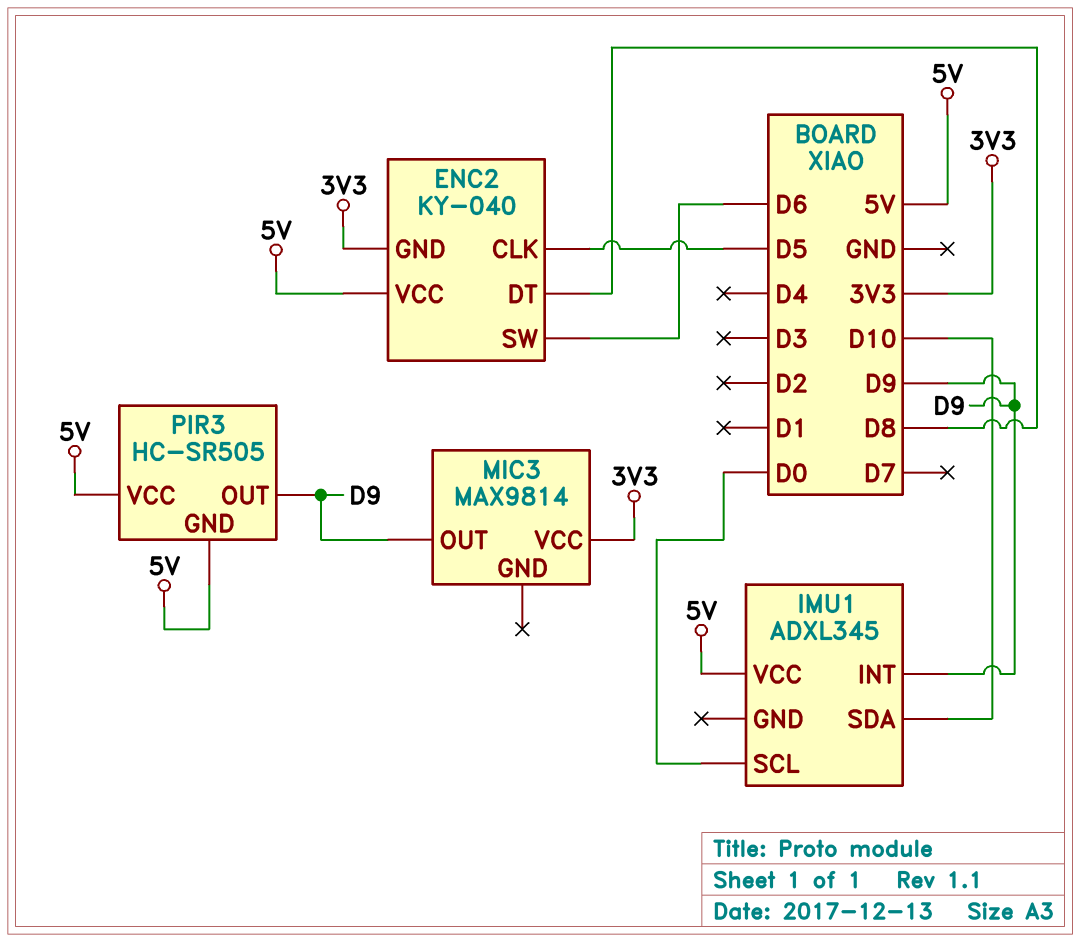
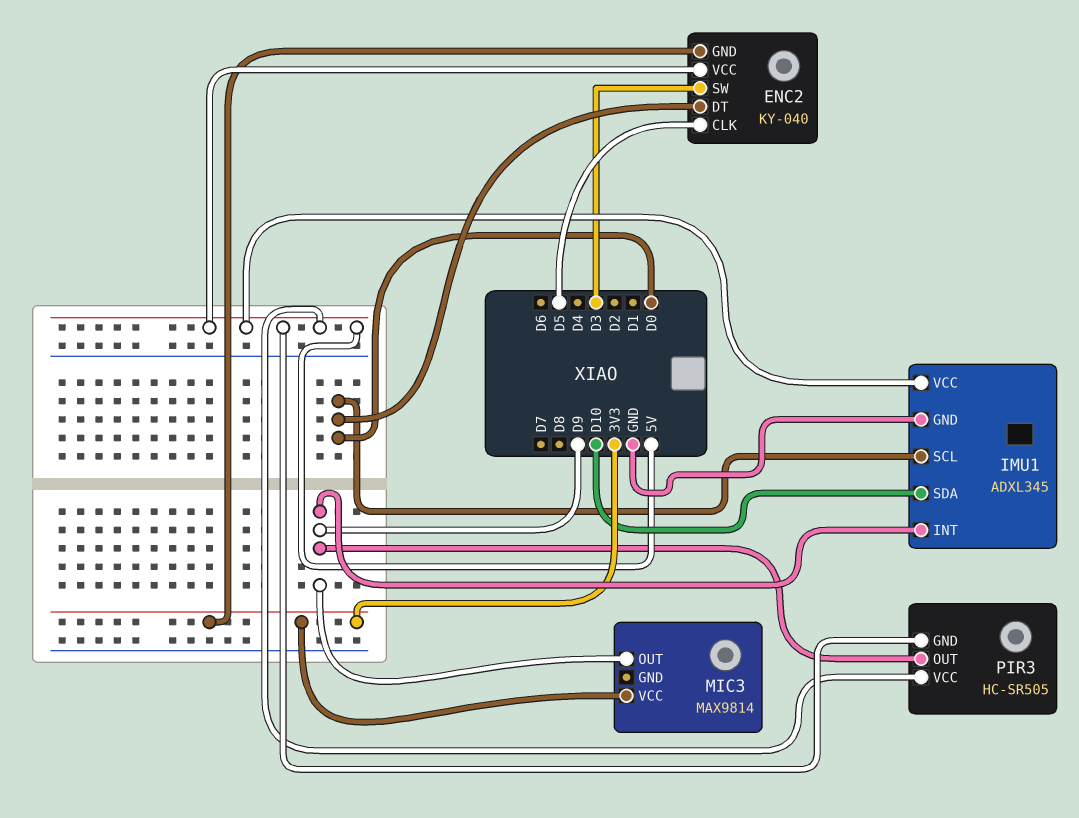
ENC2 pin DT: D8 -> D0
ENC2 pin SW: D6 -> D3
IMU1 pin GND: none -> GND

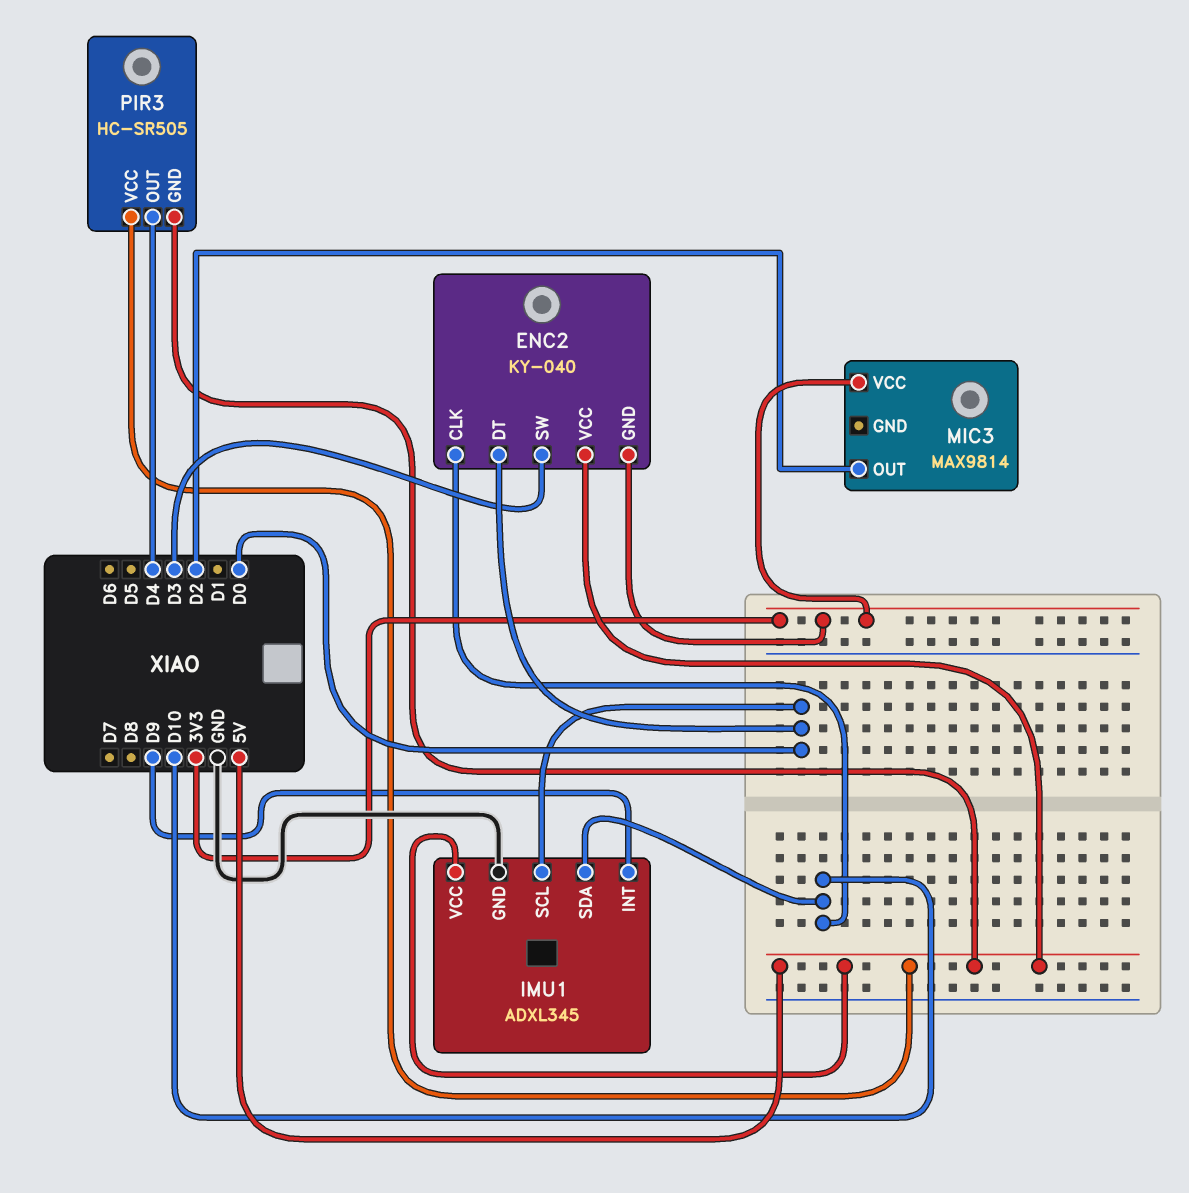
ENC2 pin CLK: D5 -> D10
MIC3 pin OUT: D9 -> D2
PIR3 pin OUT: D9 -> D4

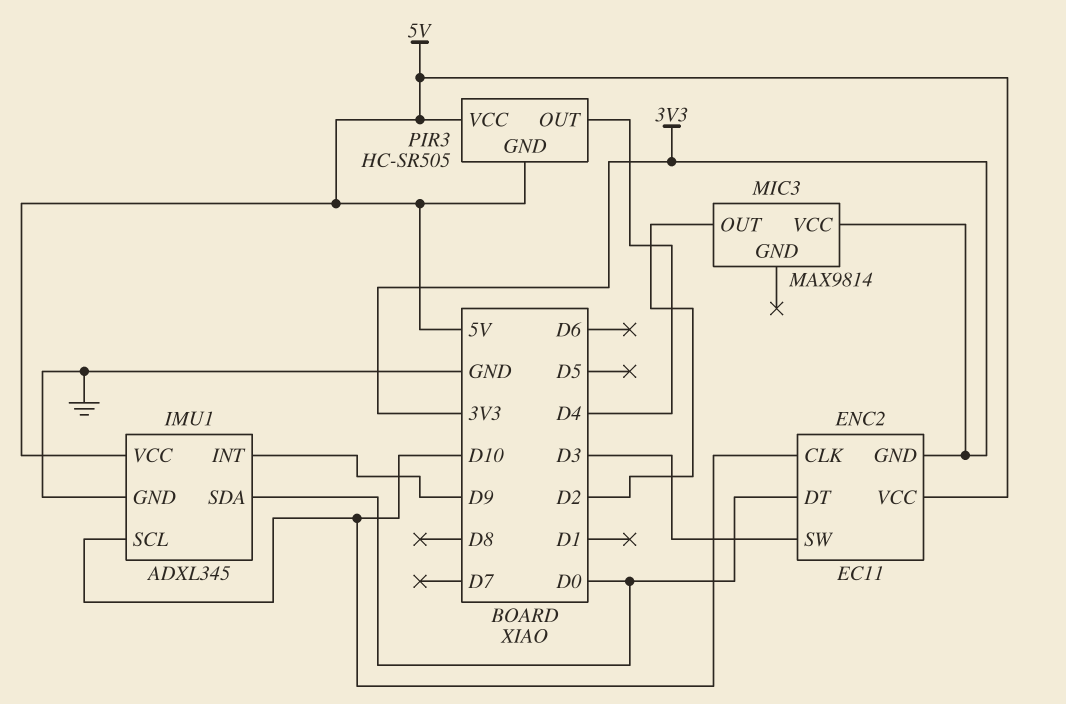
ENC2: KY-040 -> EC11
IMU1 pin SCL: D0 -> D10
IMU1 pin SDA: D10 -> D0

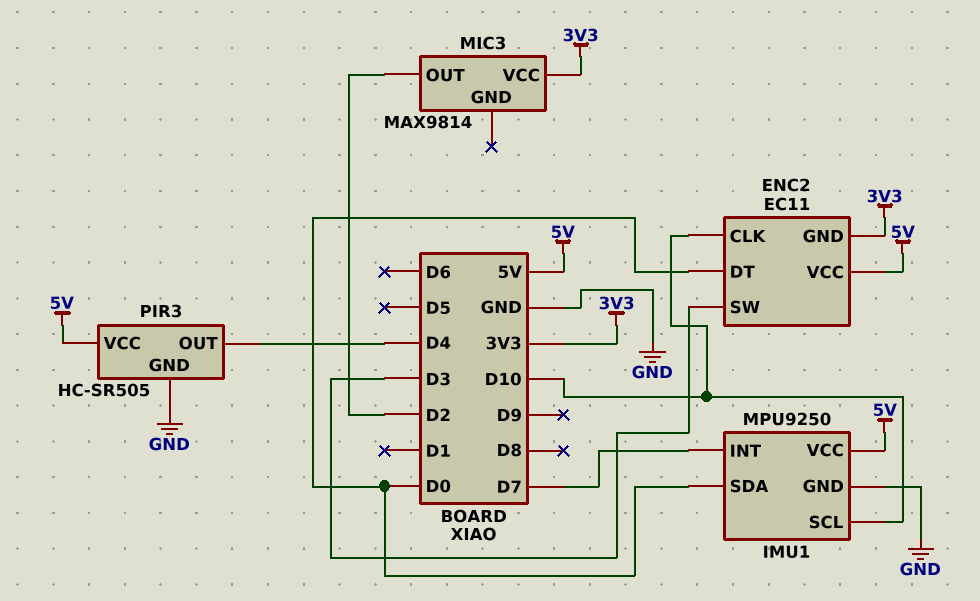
IMU1: ADXL345 -> MPU9250
IMU1 pin INT: D9 -> D7
PIR3 pin GND: 5V -> GND

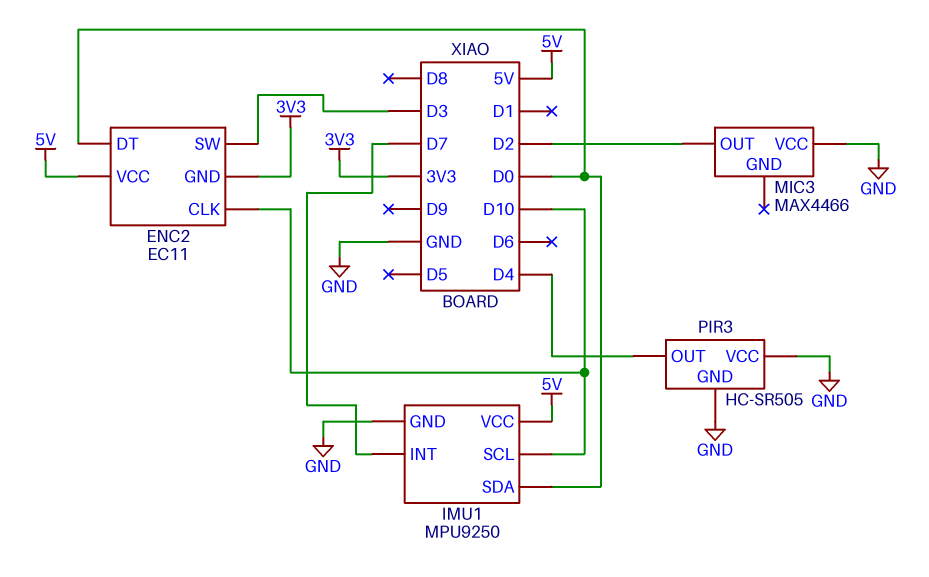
MIC3: MAX9814 -> MAX4466
MIC3 pin VCC: 3V3 -> GND
PIR3 pin VCC: 5V -> GND

